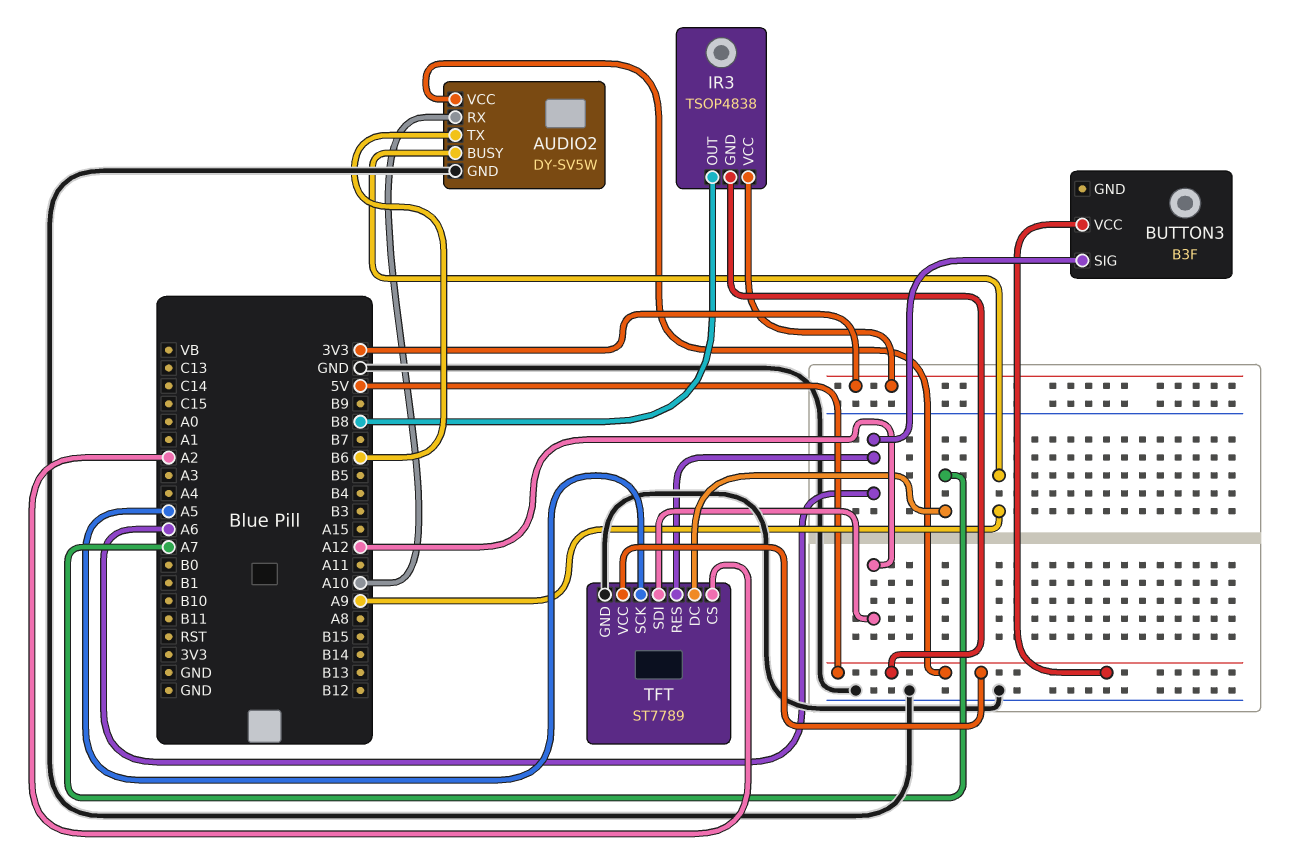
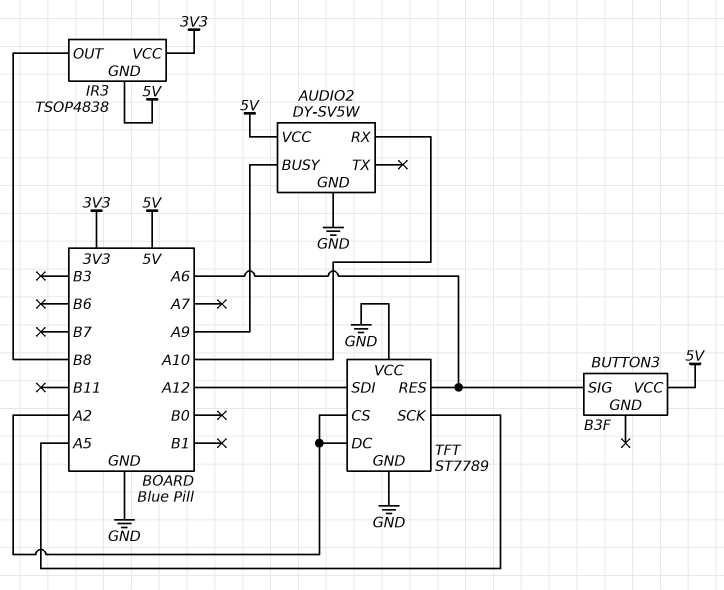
AUDIO2 pin TX: B6 -> none
TFT pin DC: A7 -> A2
TFT pin VCC: 5V -> GND

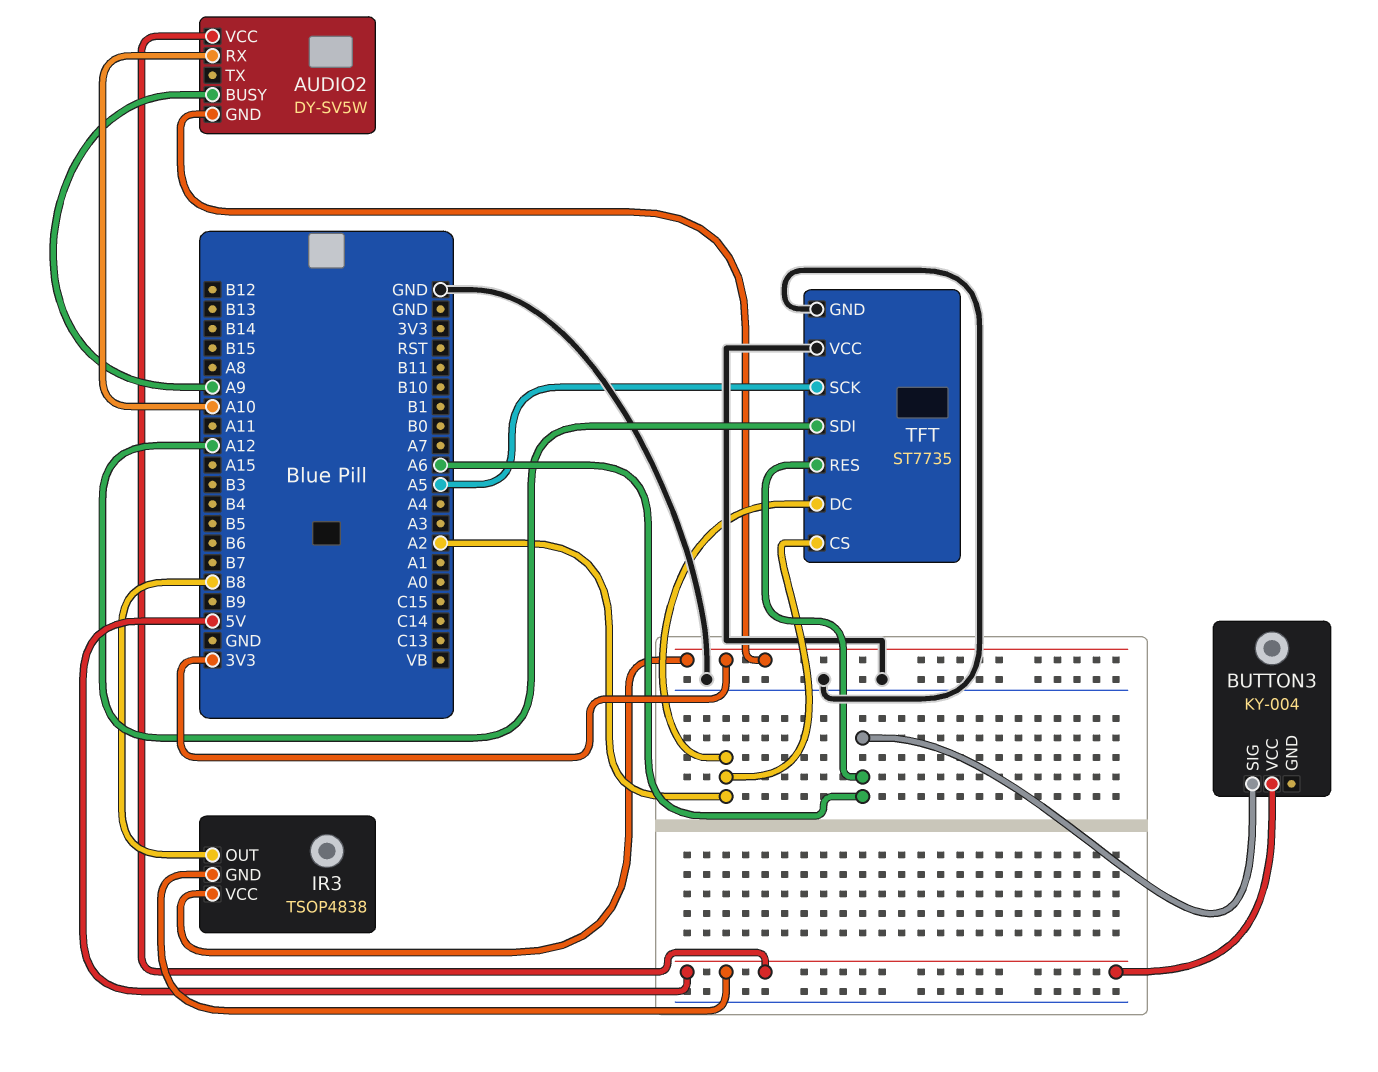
AUDIO2 pin GND: GND -> 3V3
BUTTON3: B3F -> KY-004
TFT: ST7789 -> ST7735

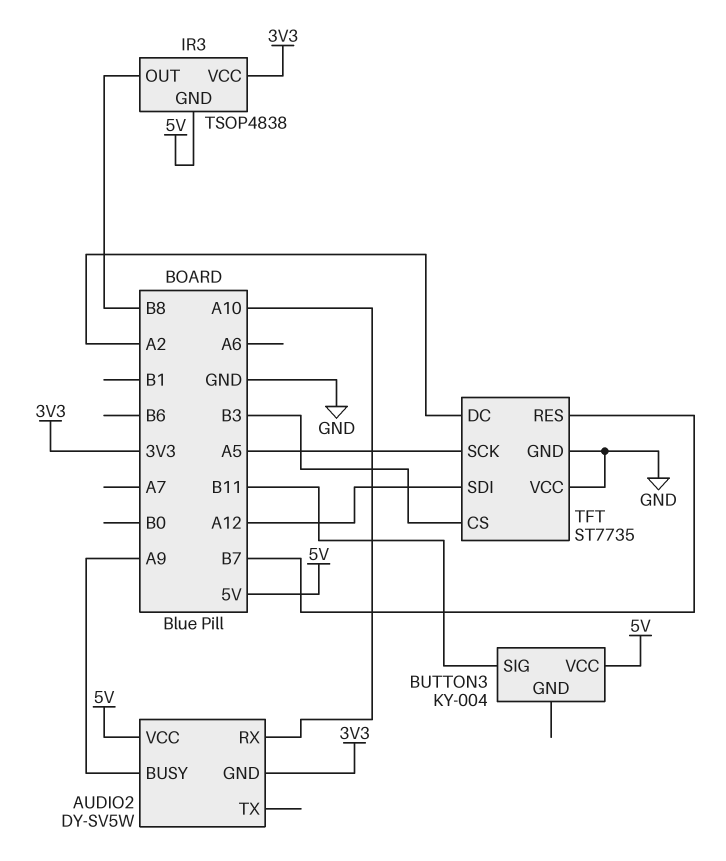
BUTTON3 pin SIG: A6 -> B11
TFT pin CS: A2 -> B3
TFT pin RES: A6 -> B7

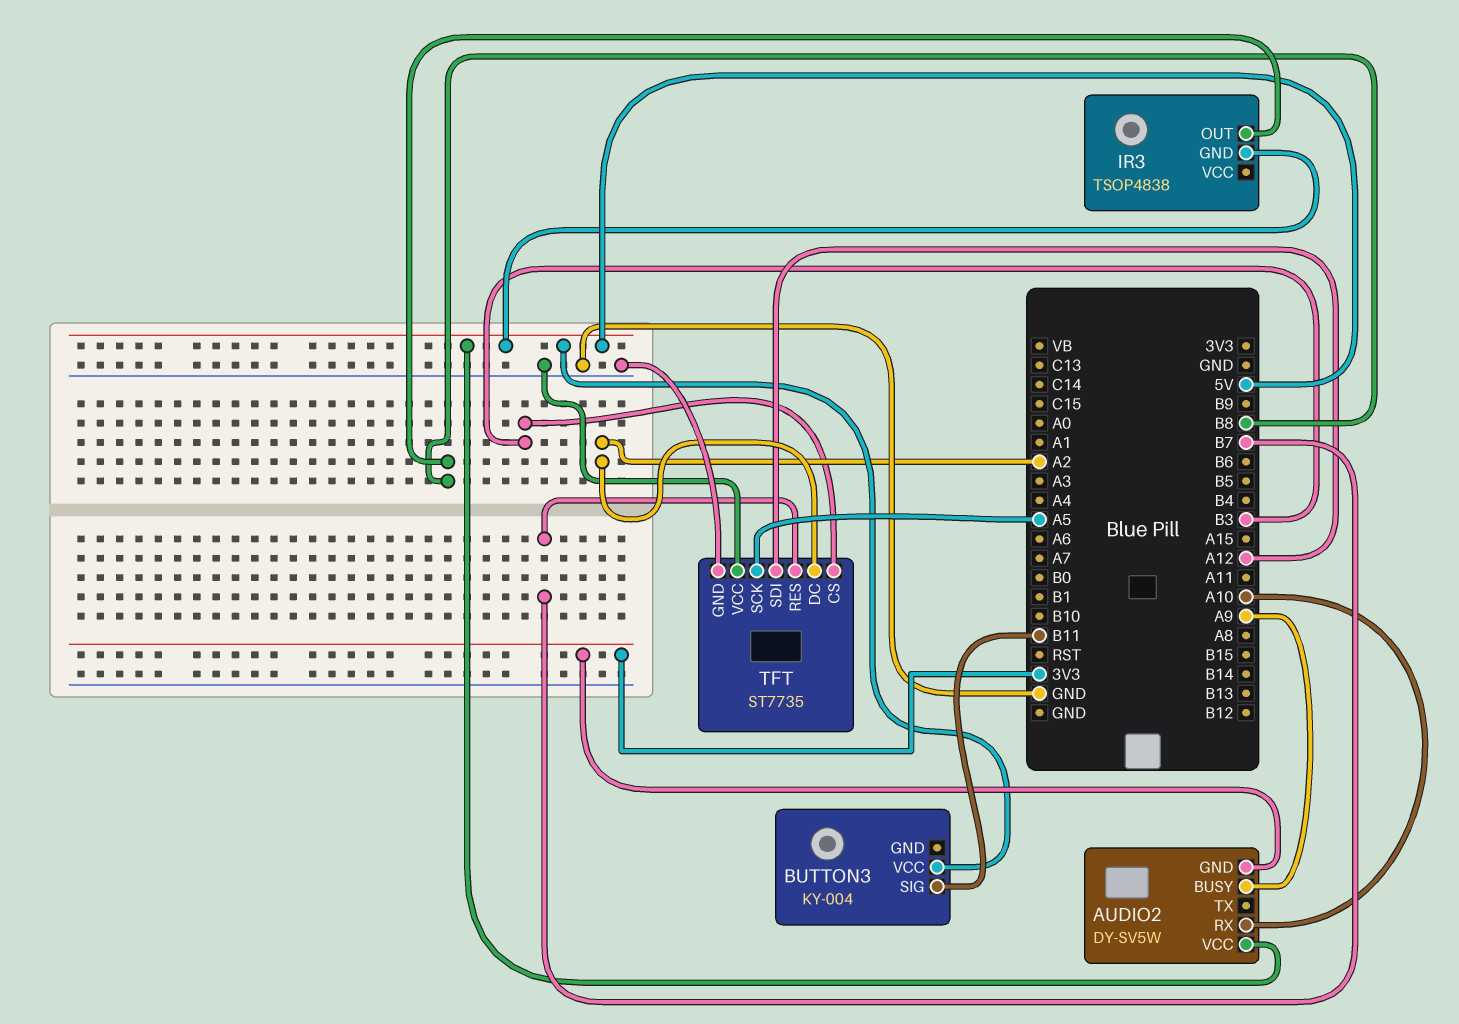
IR3 pin VCC: 3V3 -> none

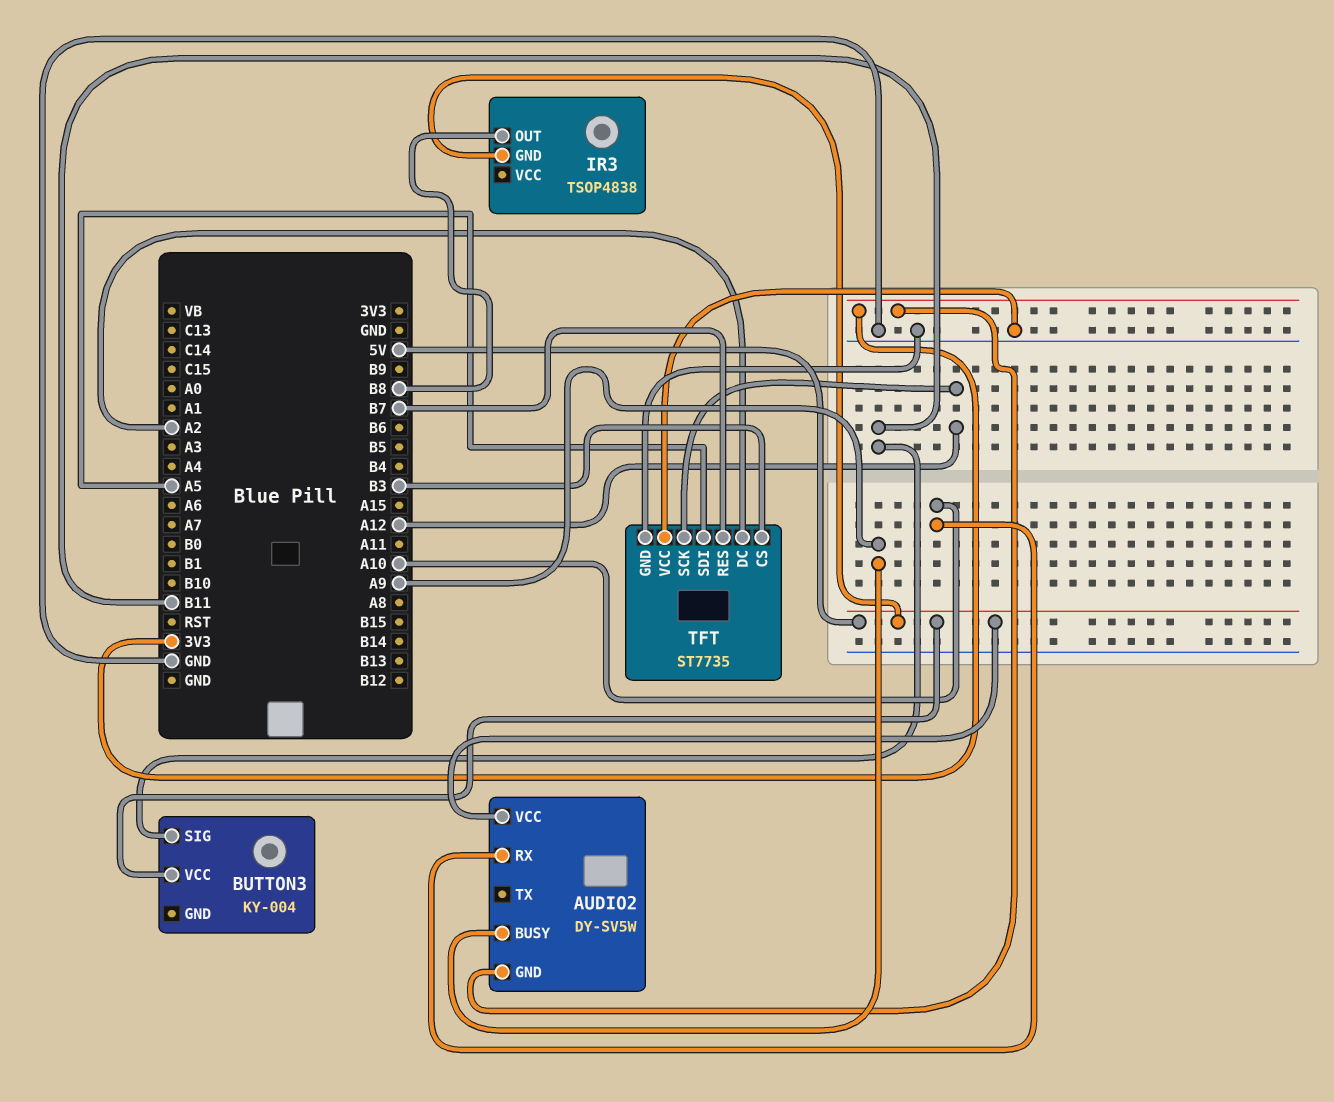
TFT pin SCK: A5 -> A12
TFT pin SDI: A12 -> A5

